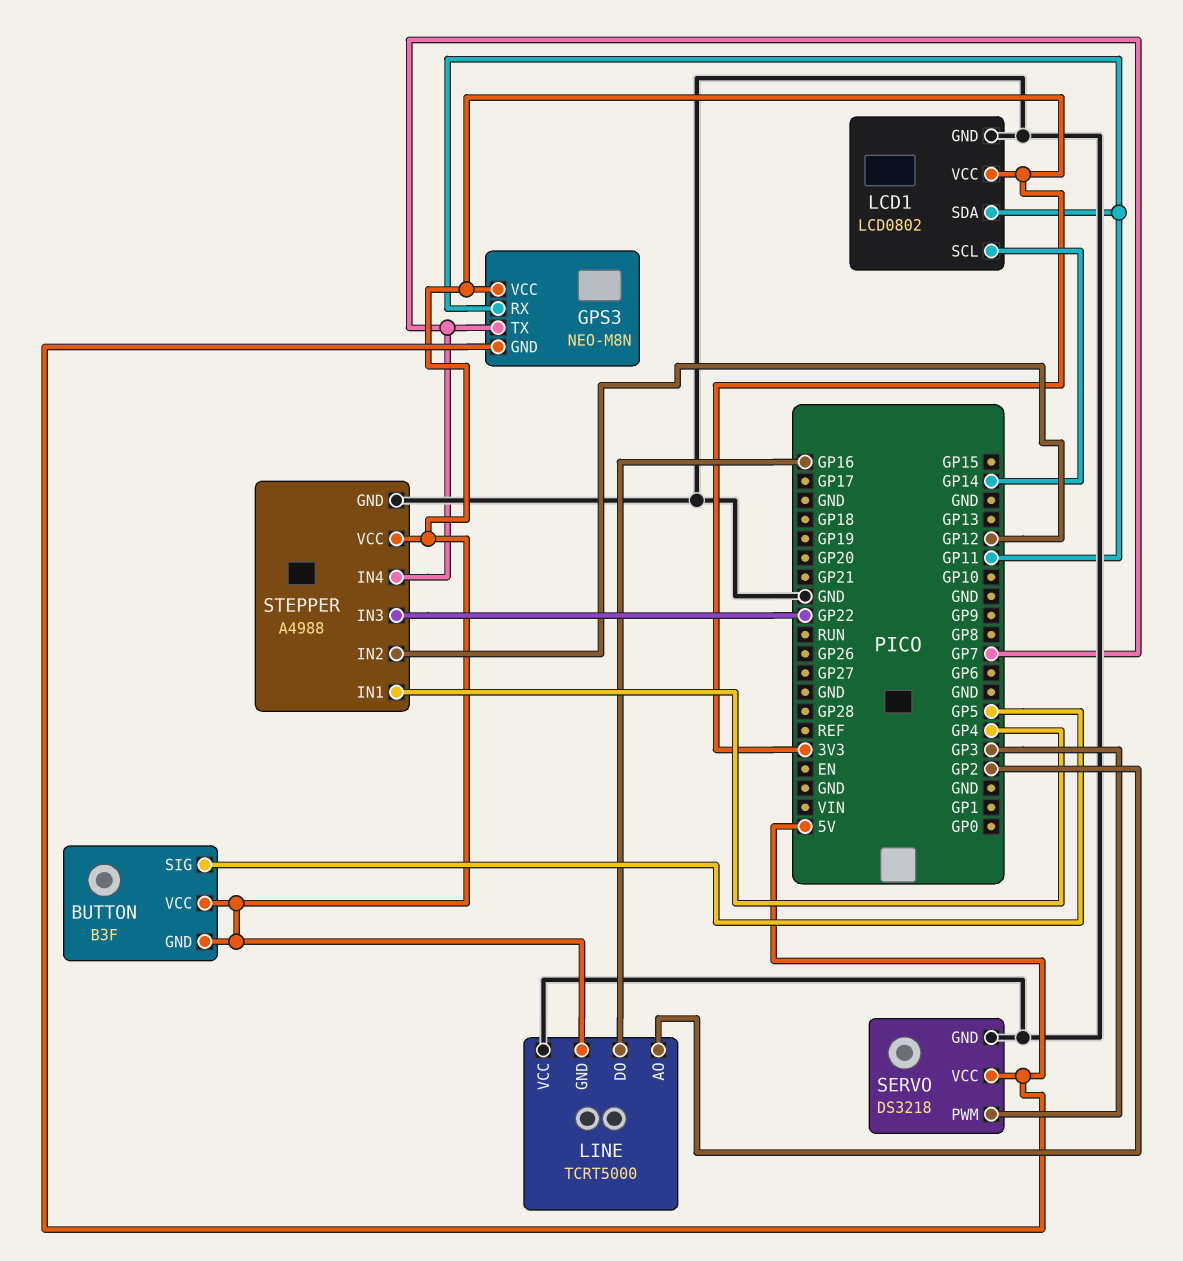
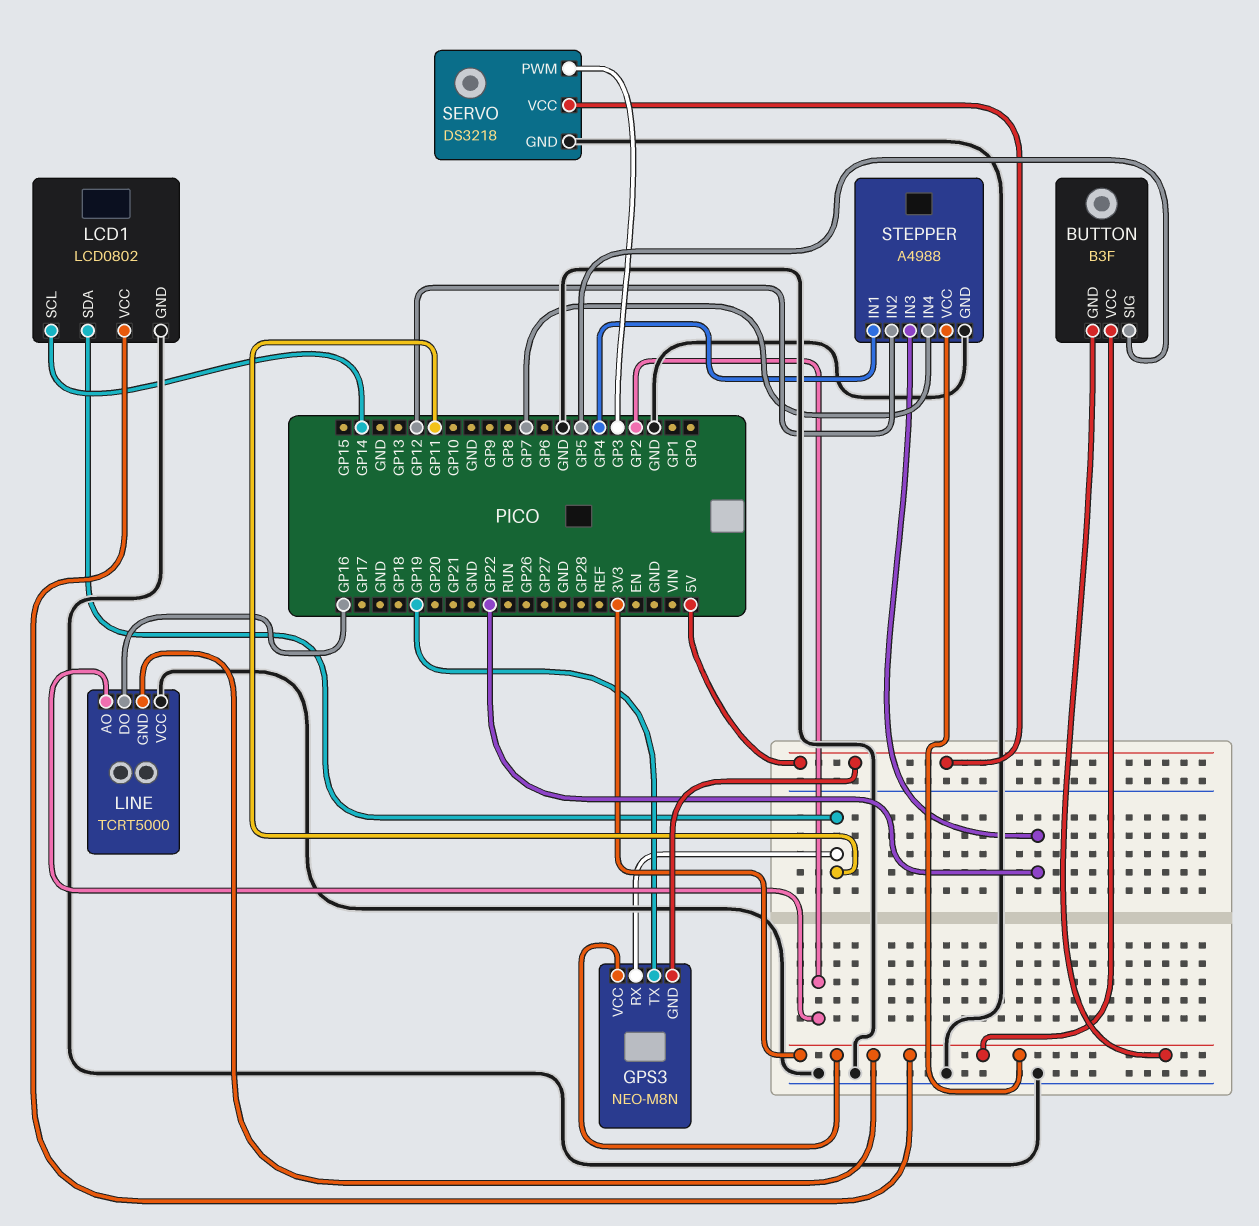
GPS3 pin TX: GP7 -> GP19

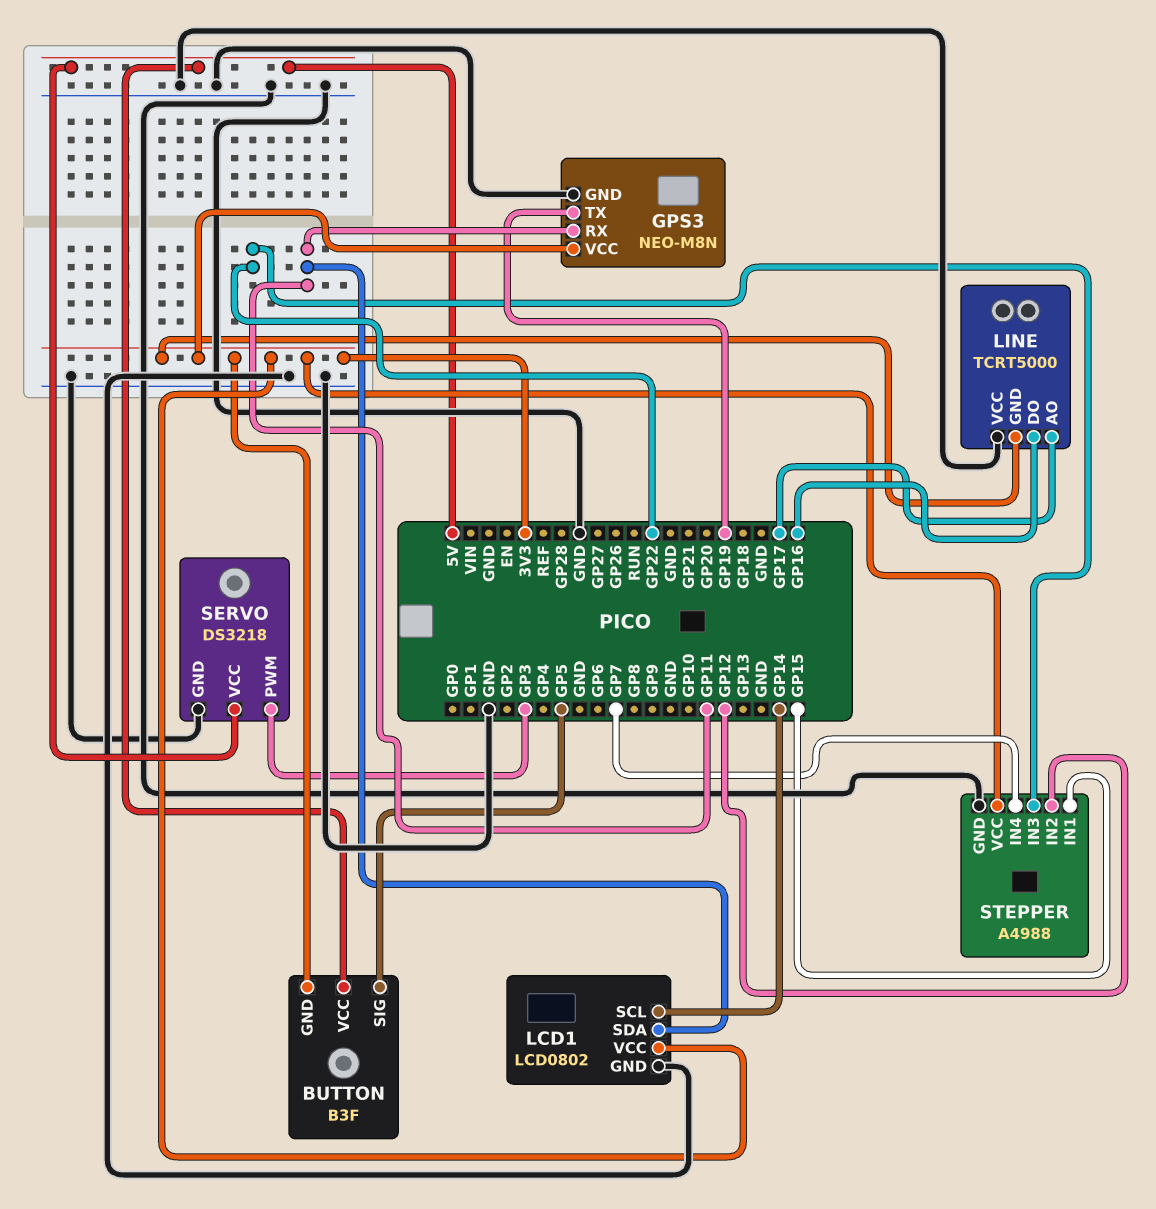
BUTTON pin VCC: 3V3 -> 5V
GPS3 pin GND: 5V -> GND
LINE pin AO: GP2 -> GP17
STEPPER pin IN1: GP4 -> GP15

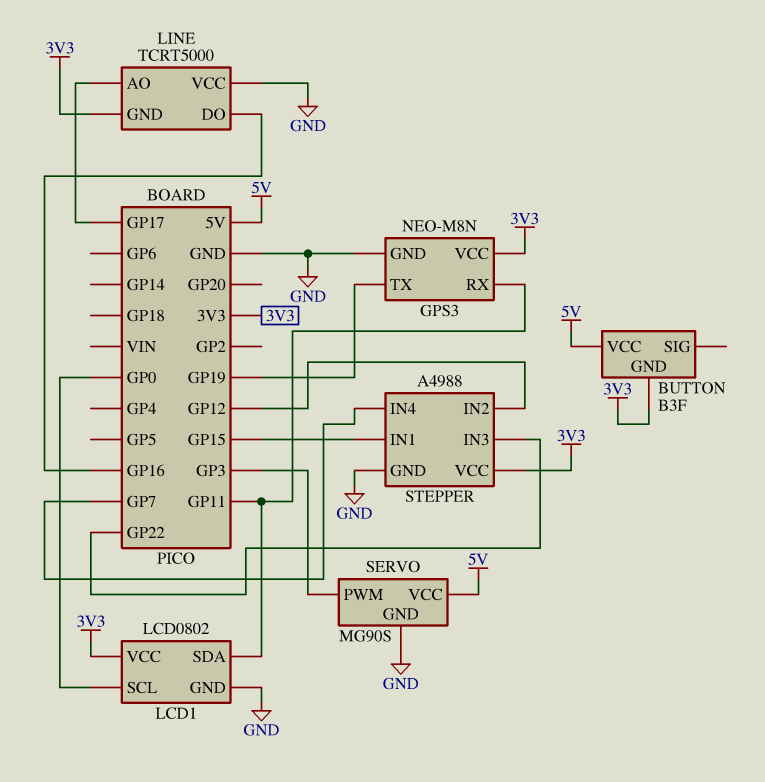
BUTTON pin SIG: GP5 -> none
LCD1 pin SCL: GP14 -> GP0
SERVO: DS3218 -> MG90S

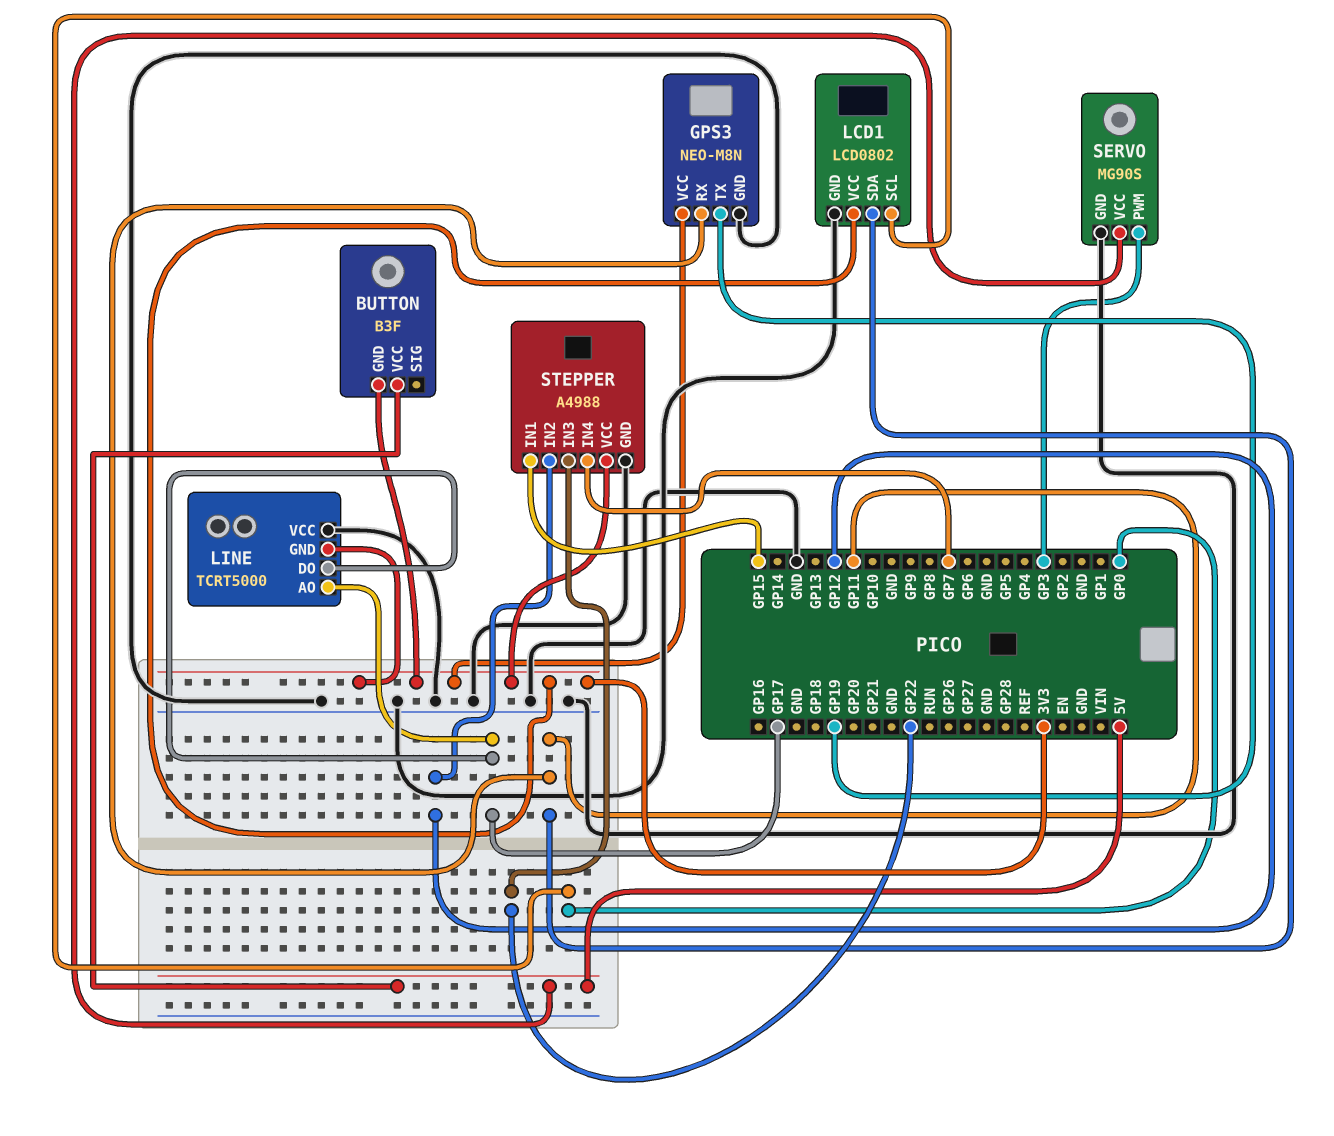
LINE pin DO: GP16 -> GP17

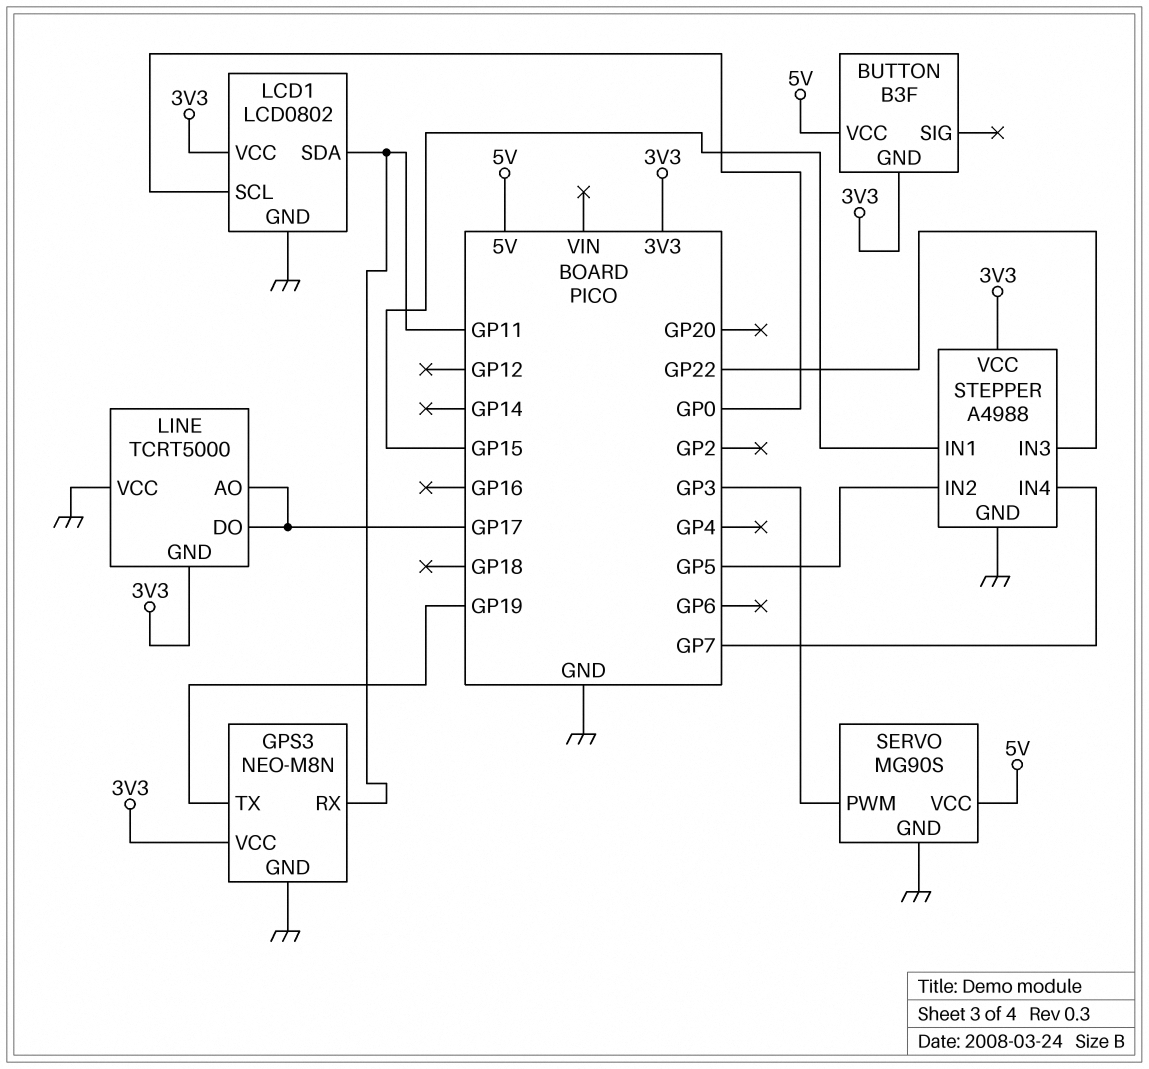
STEPPER pin IN2: GP12 -> GP5

